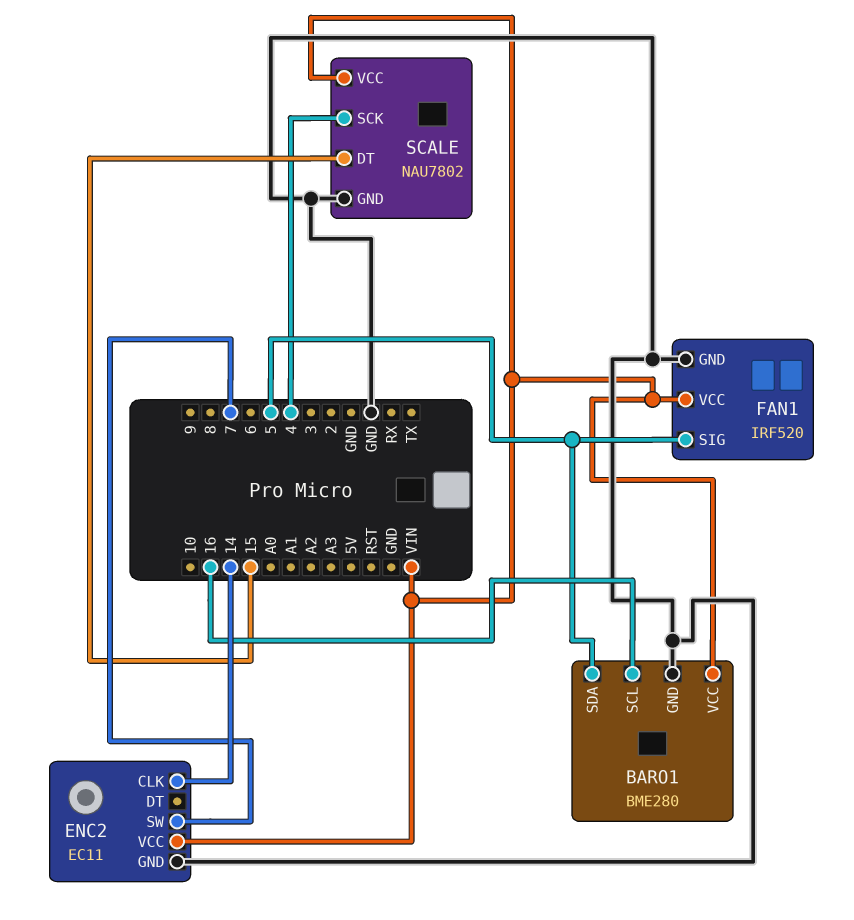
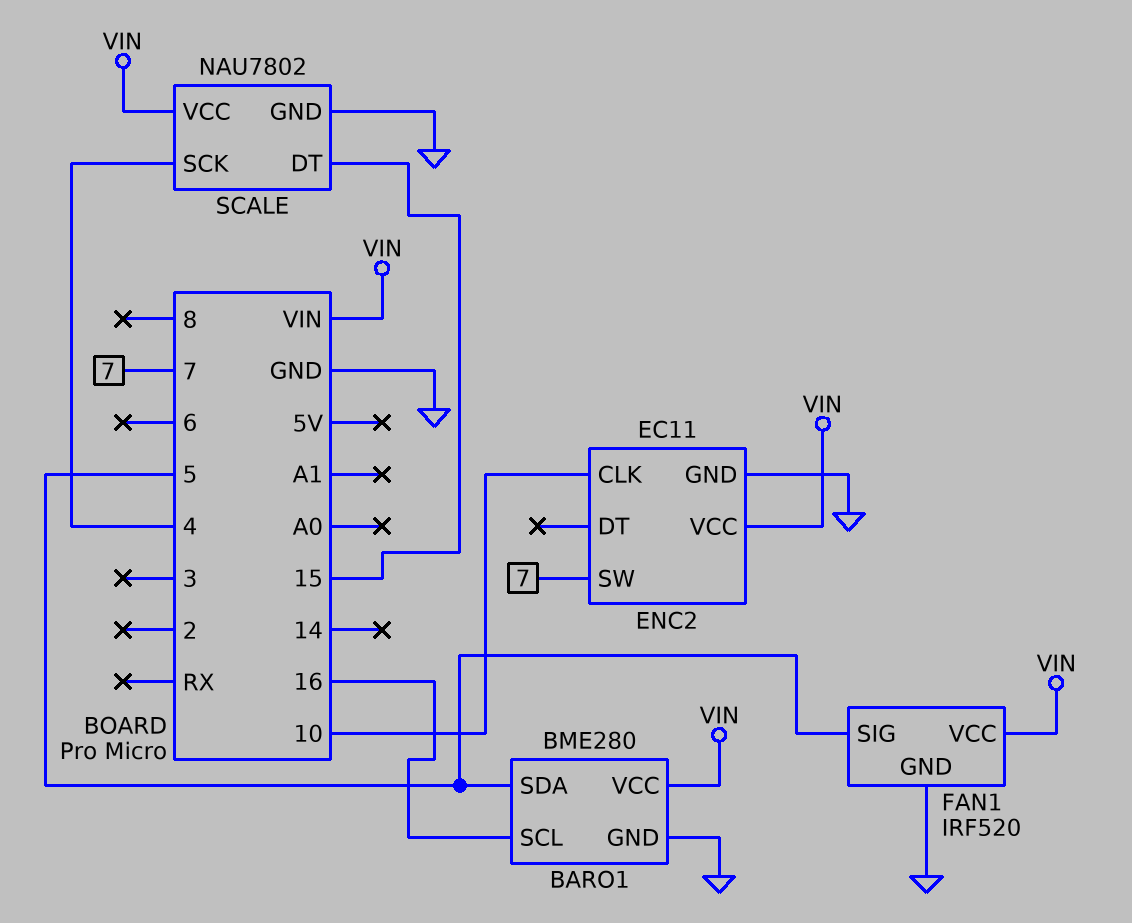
ENC2 pin CLK: 14 -> 10

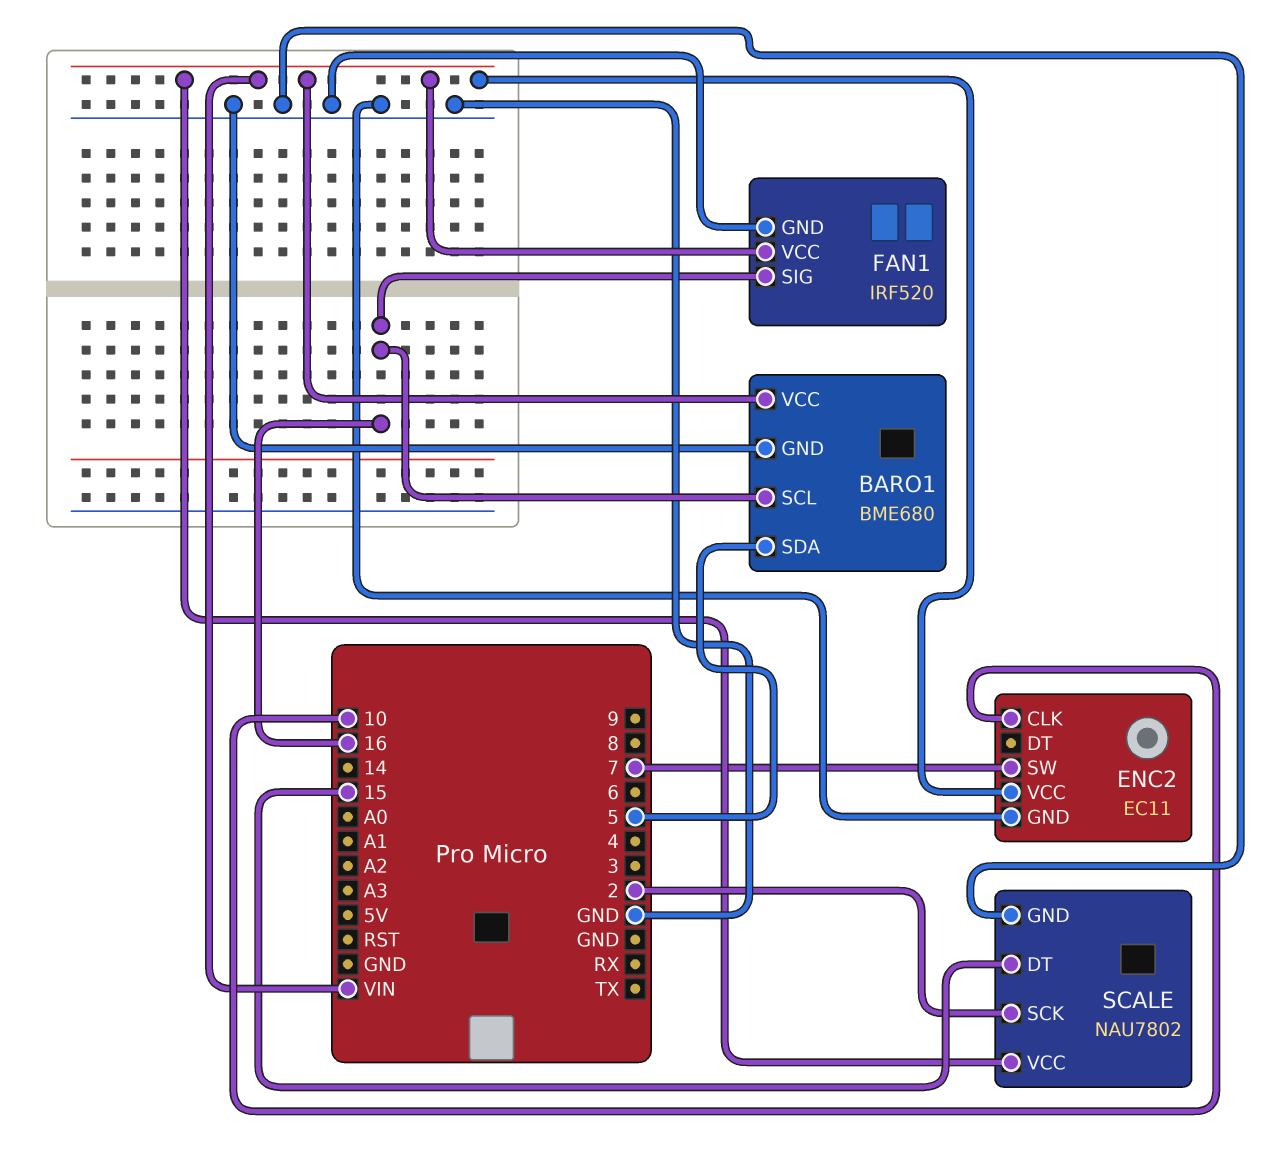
BARO1: BME280 -> BME680
FAN1 pin SIG: 5 -> 16
SCALE pin SCK: 4 -> 2

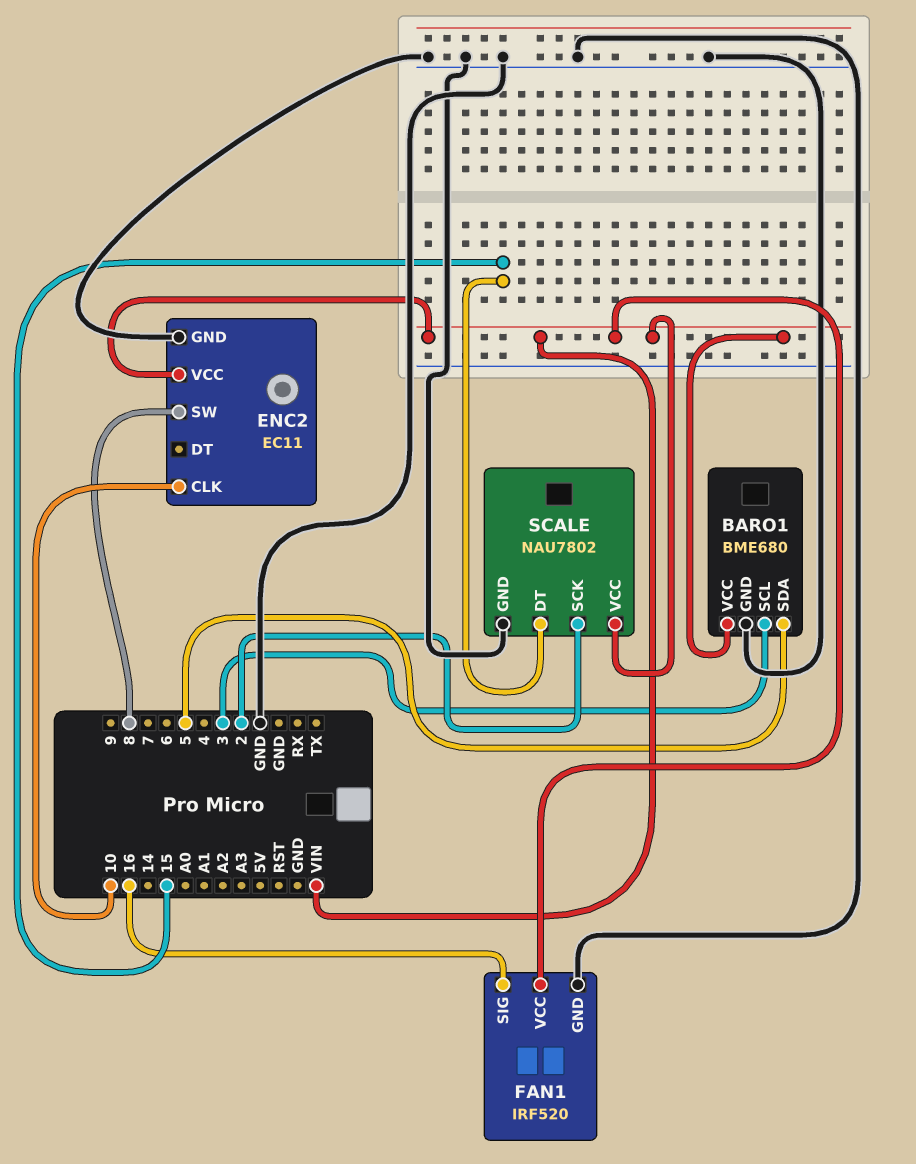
BARO1 pin SCL: 16 -> 3
ENC2 pin SW: 7 -> 8

